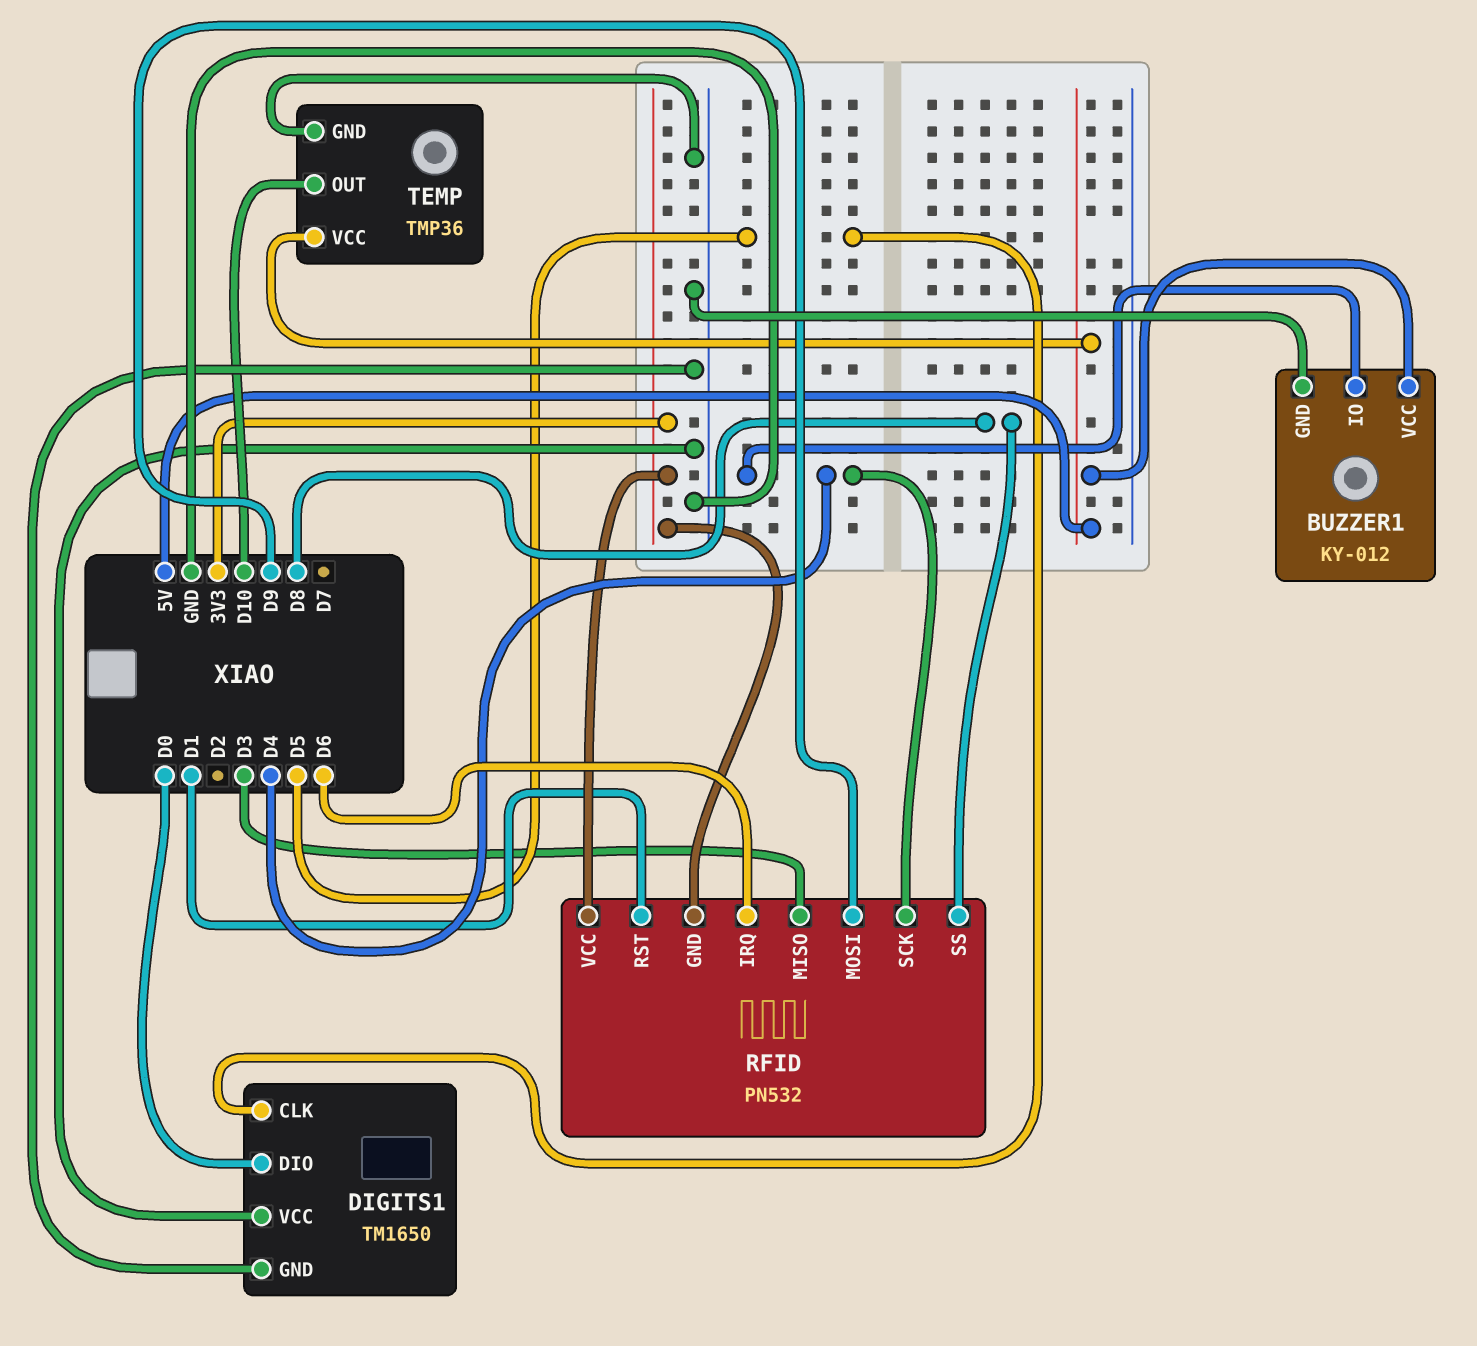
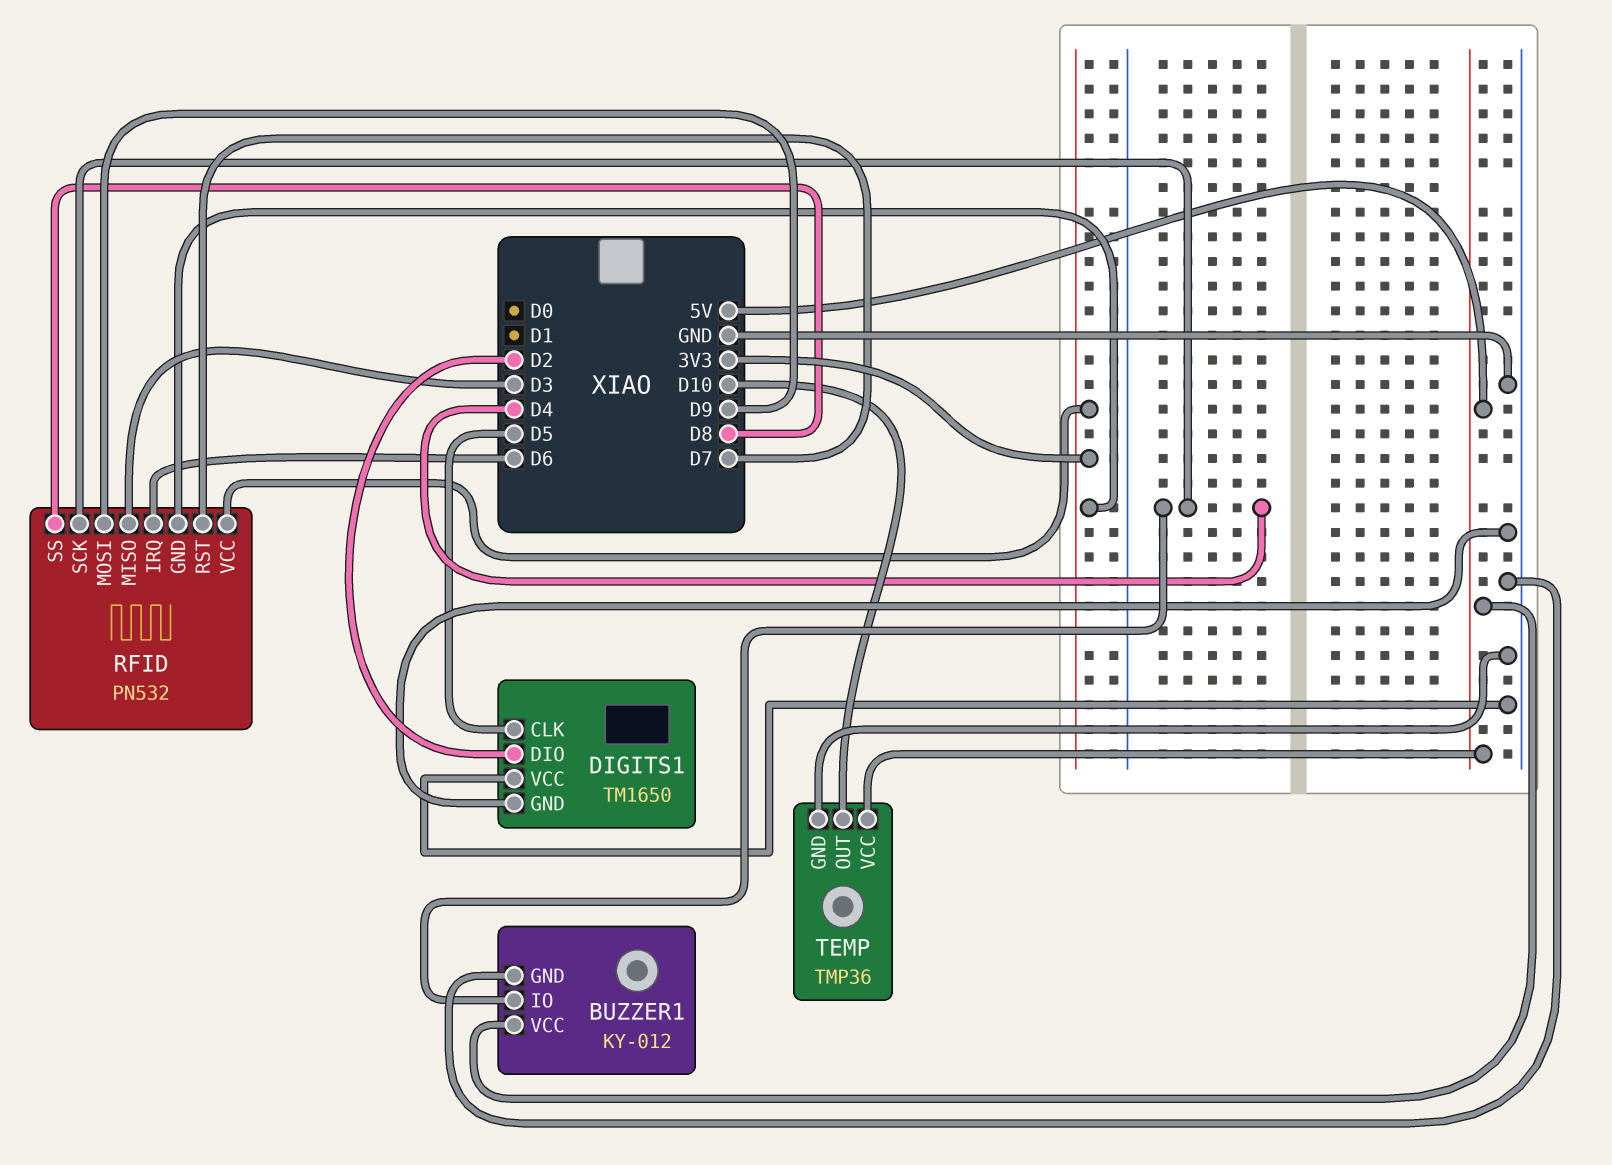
DIGITS1 pin DIO: D0 -> D2
RFID pin RST: D1 -> D7

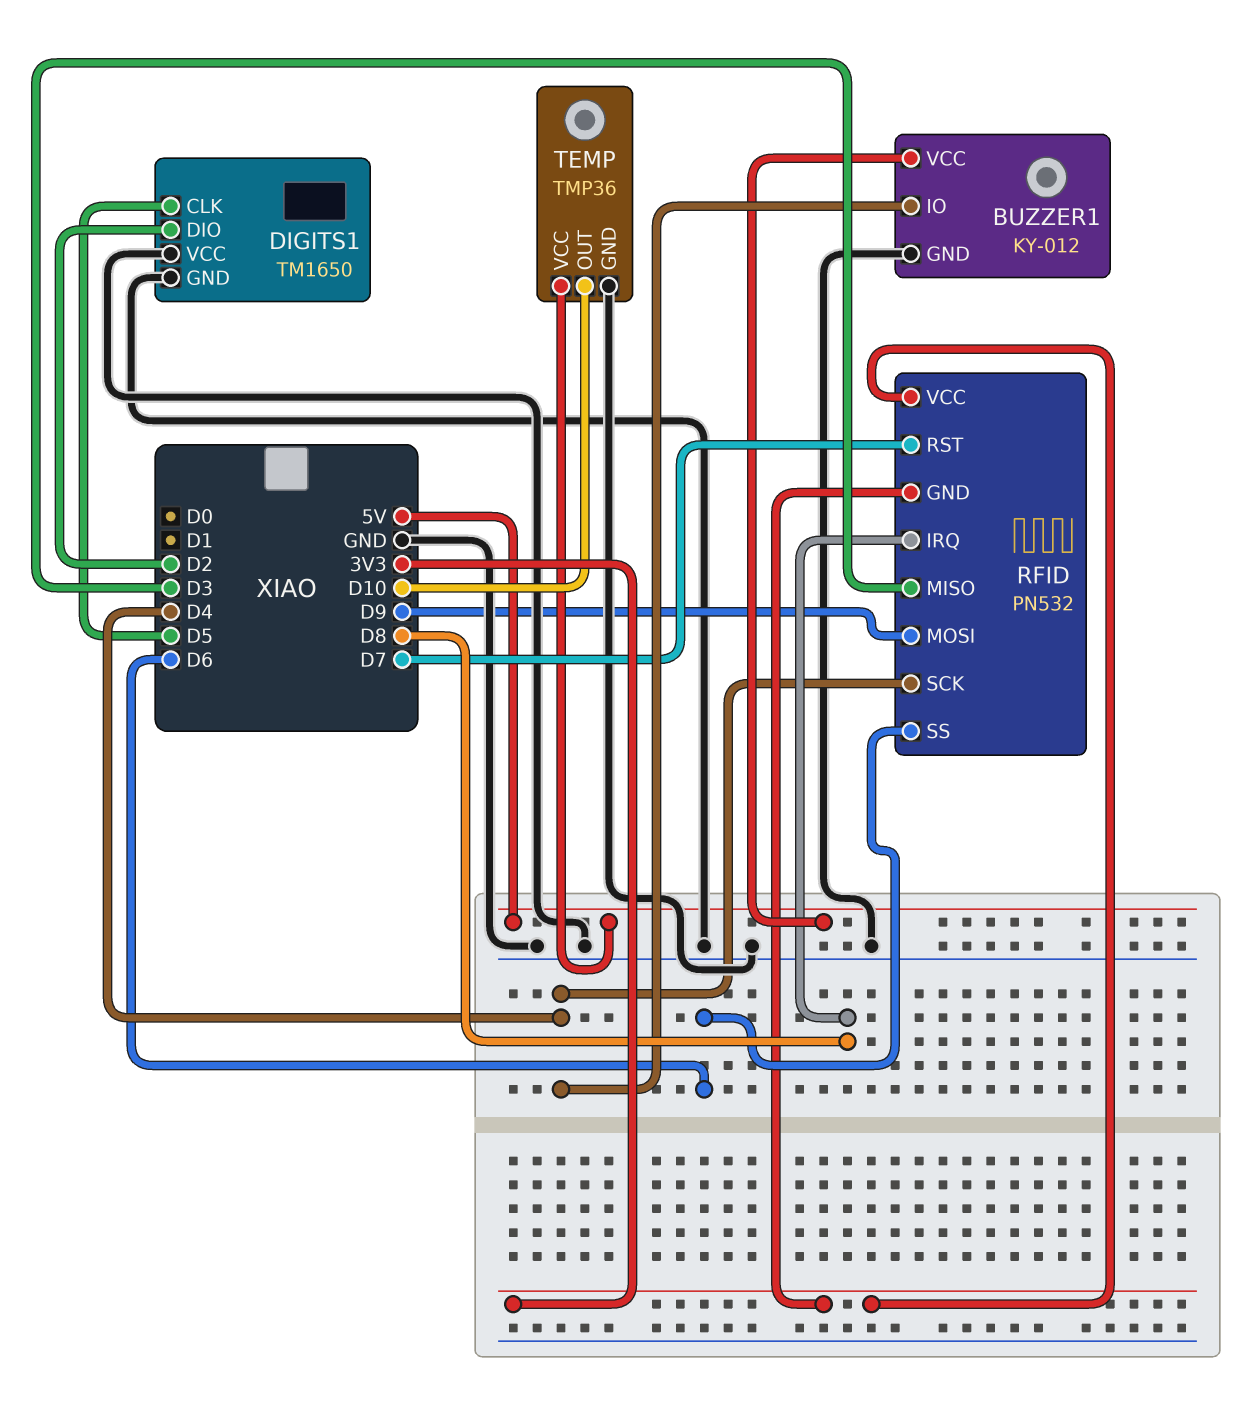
RFID pin IRQ: D6 -> D8
RFID pin SS: D8 -> D6

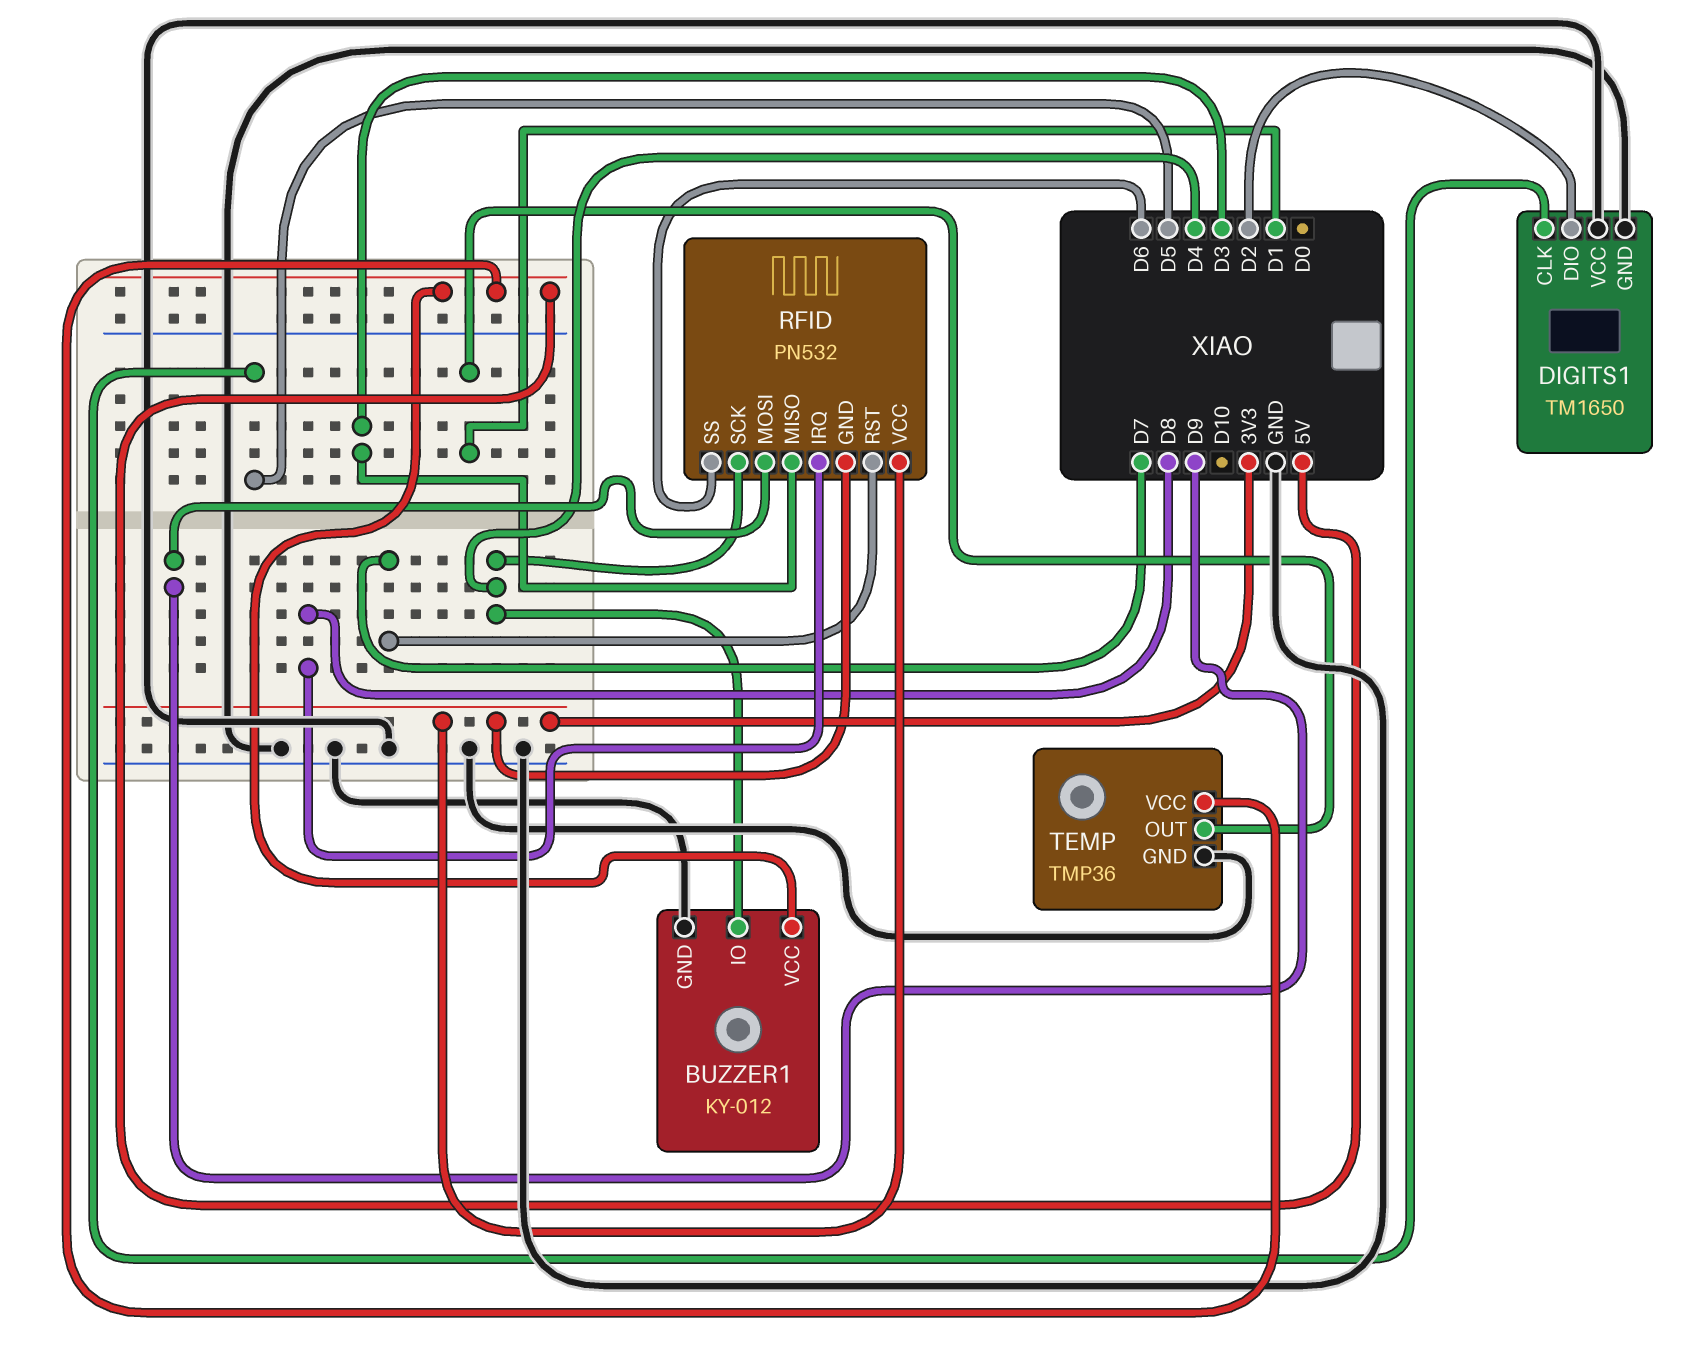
TEMP pin OUT: D10 -> D1

